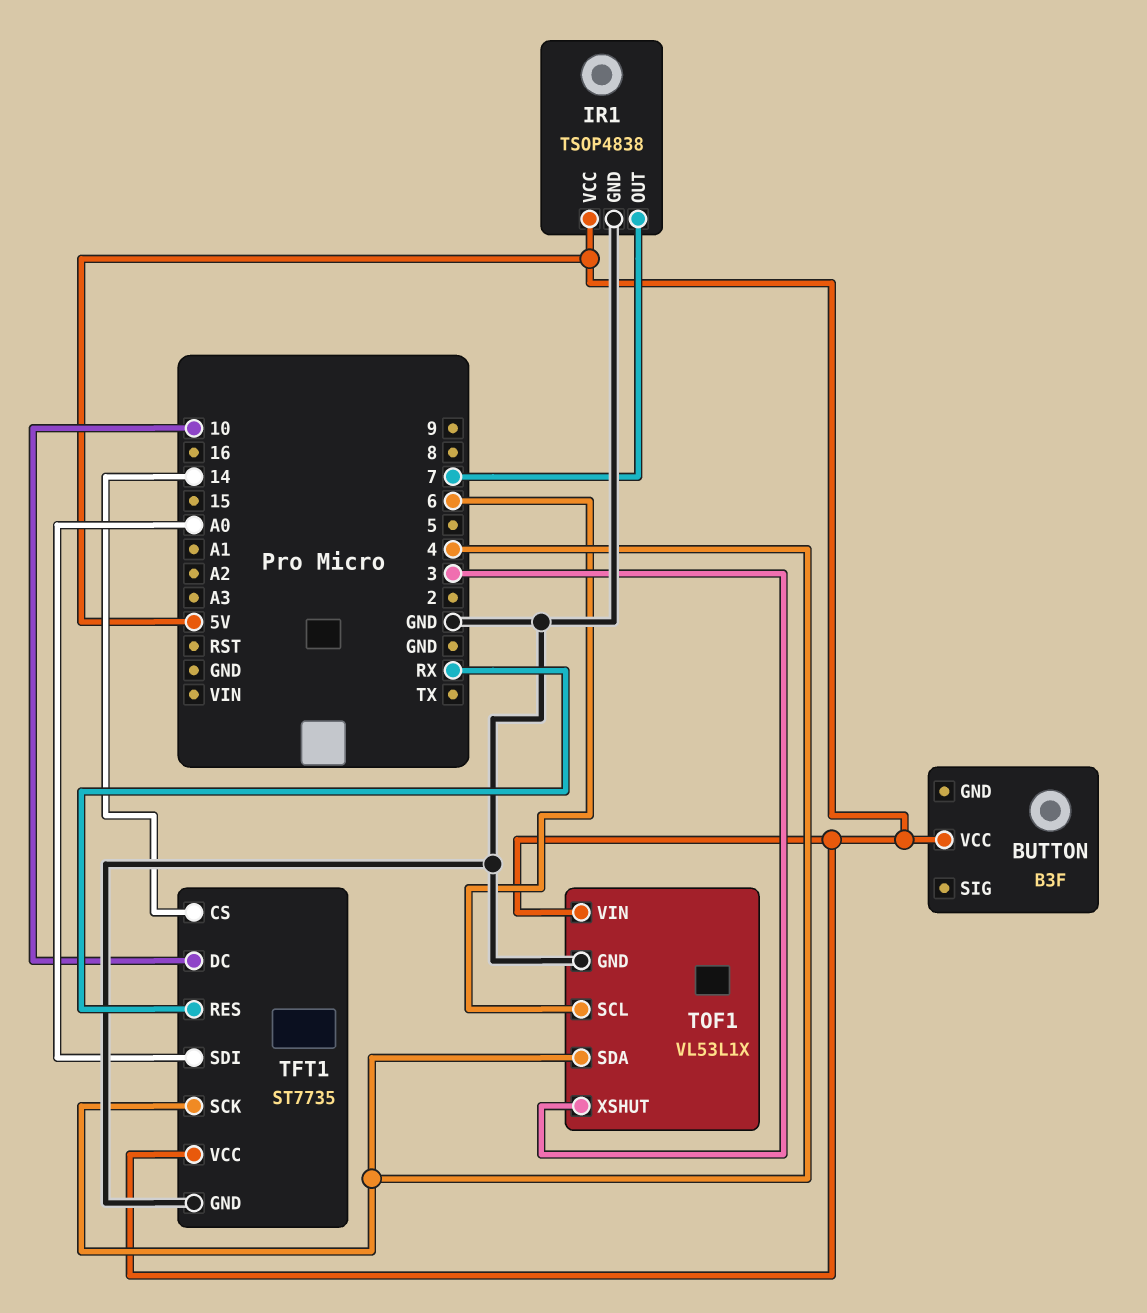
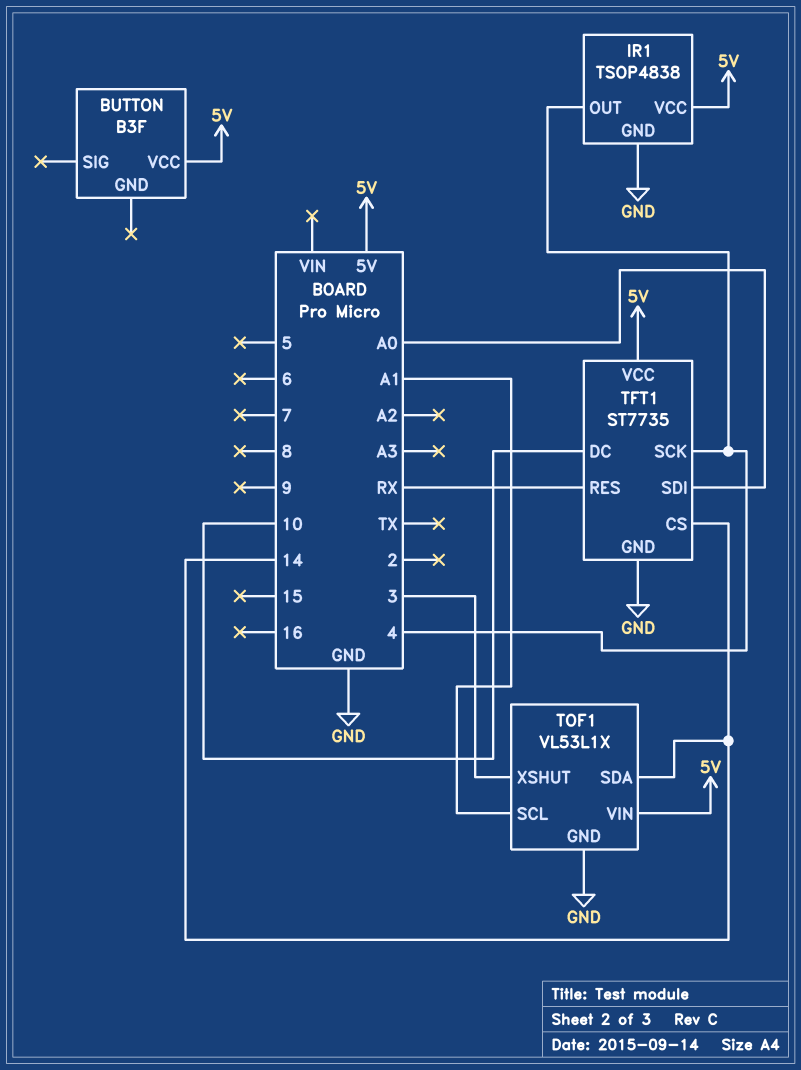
IR1 pin OUT: 7 -> 4
TOF1 pin SCL: 6 -> A1
TOF1 pin SDA: 4 -> 14

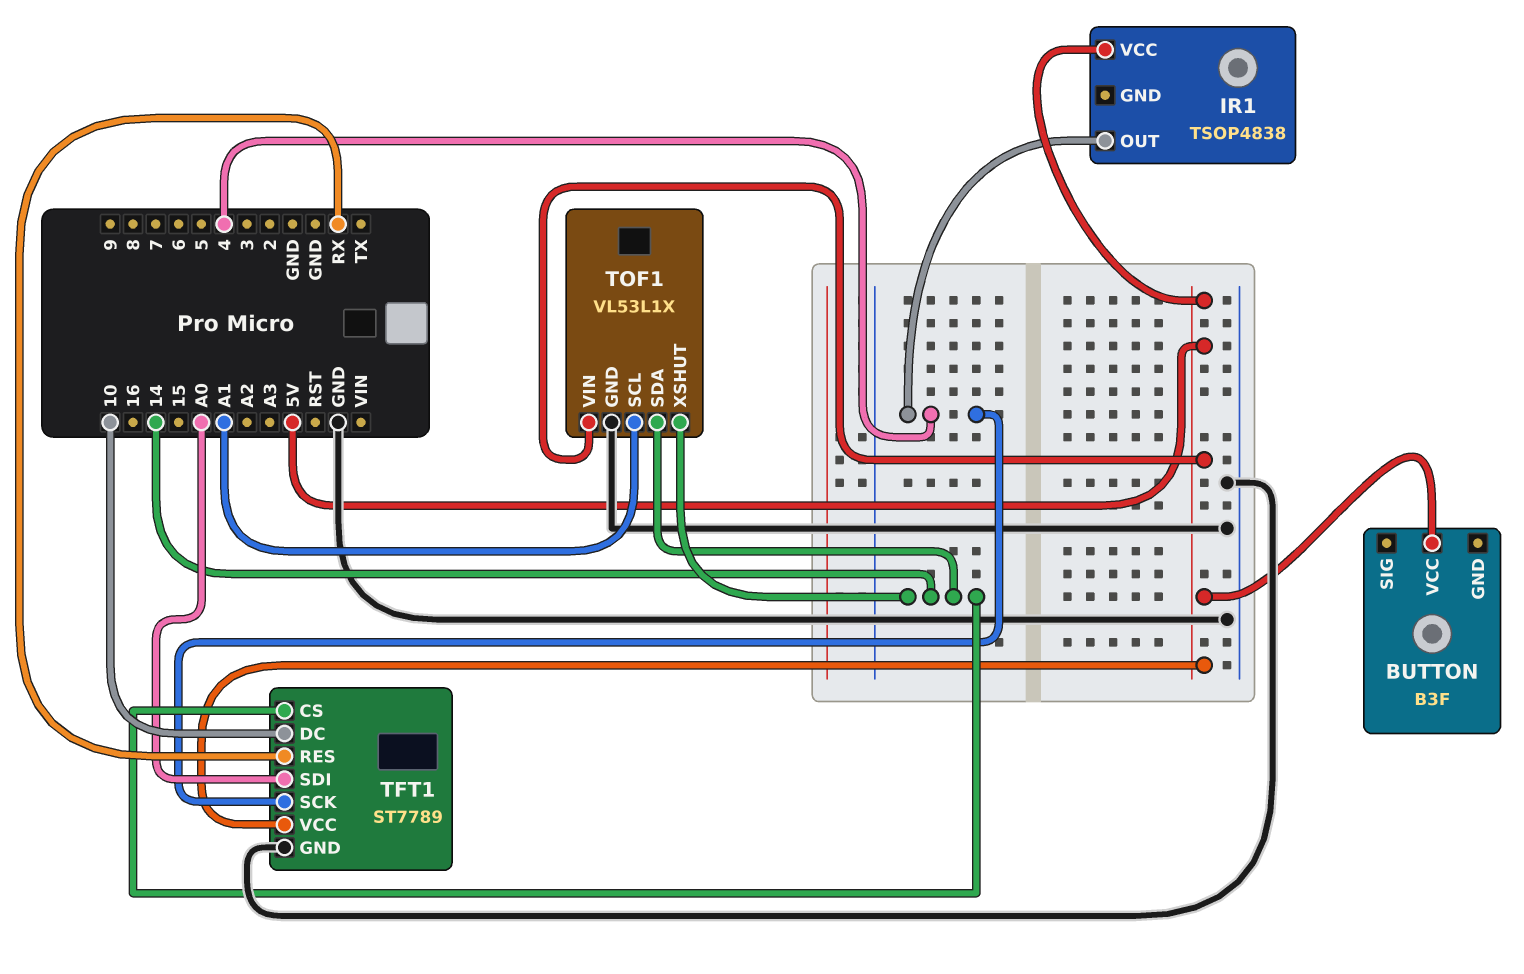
IR1 pin GND: GND -> none
TFT1: ST7735 -> ST7789
TOF1 pin XSHUT: 3 -> 14

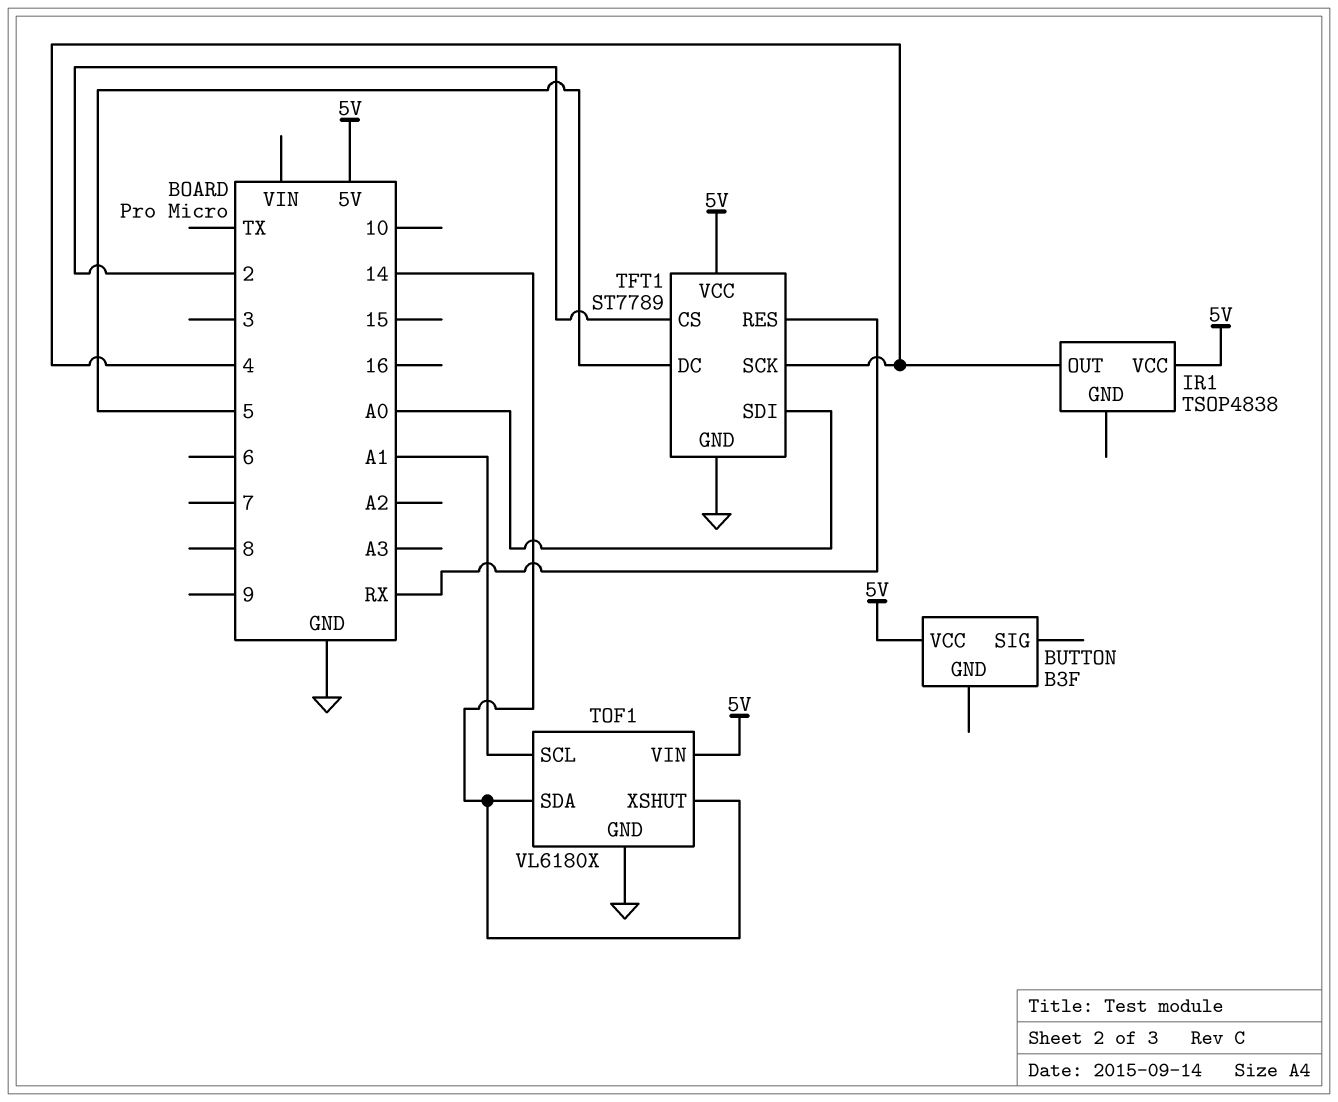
TFT1 pin CS: 14 -> 2
TFT1 pin DC: 10 -> 5
TOF1: VL53L1X -> VL6180X

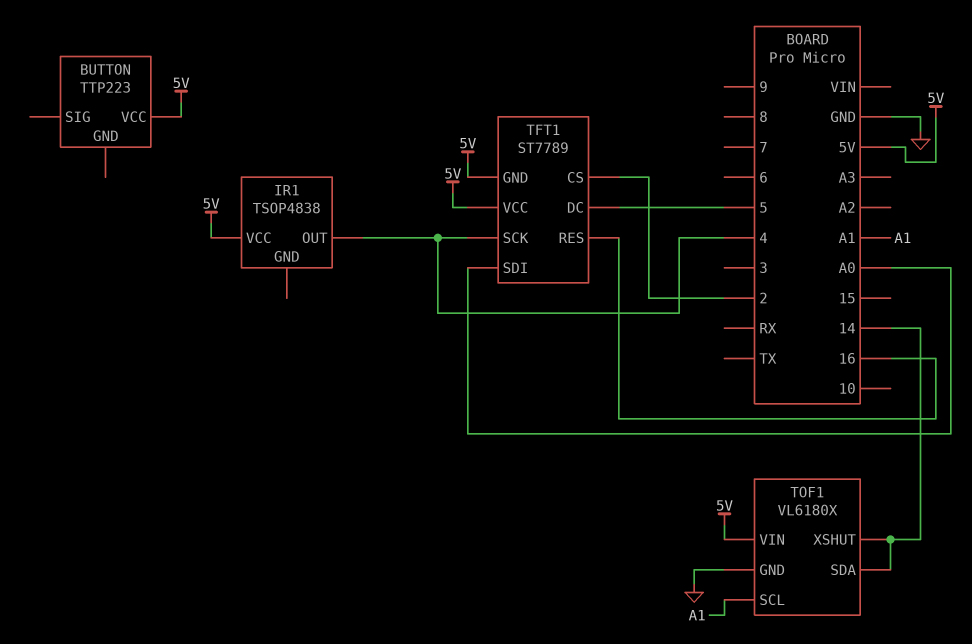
BUTTON: B3F -> TTP223
TFT1 pin GND: GND -> 5V
TFT1 pin RES: RX -> 16

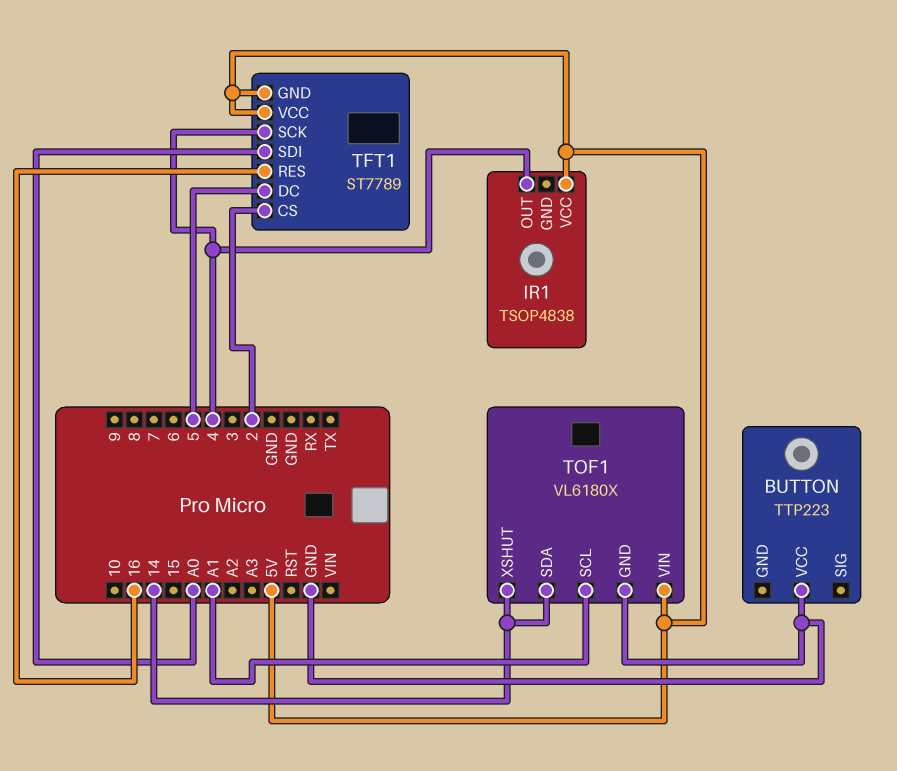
BUTTON pin VCC: 5V -> GND

